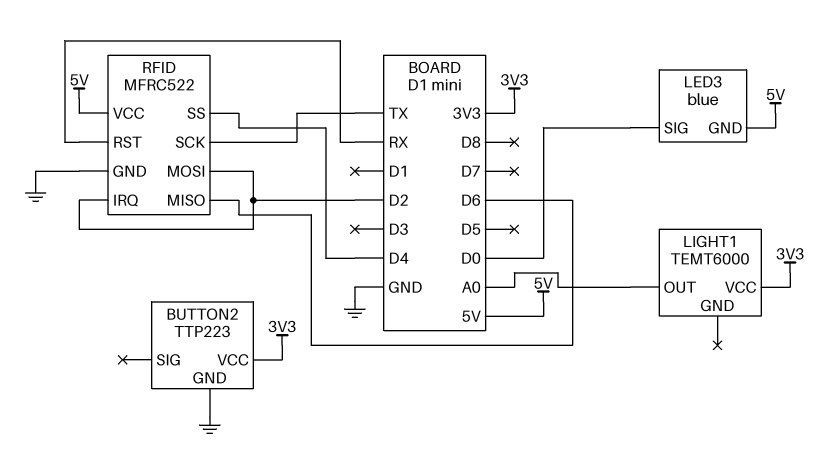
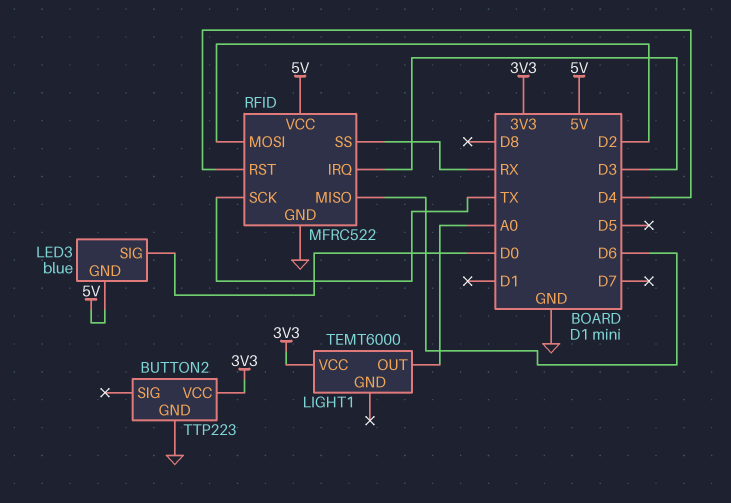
RFID pin IRQ: D2 -> D3
RFID pin RST: RX -> D4
RFID pin SS: D4 -> RX

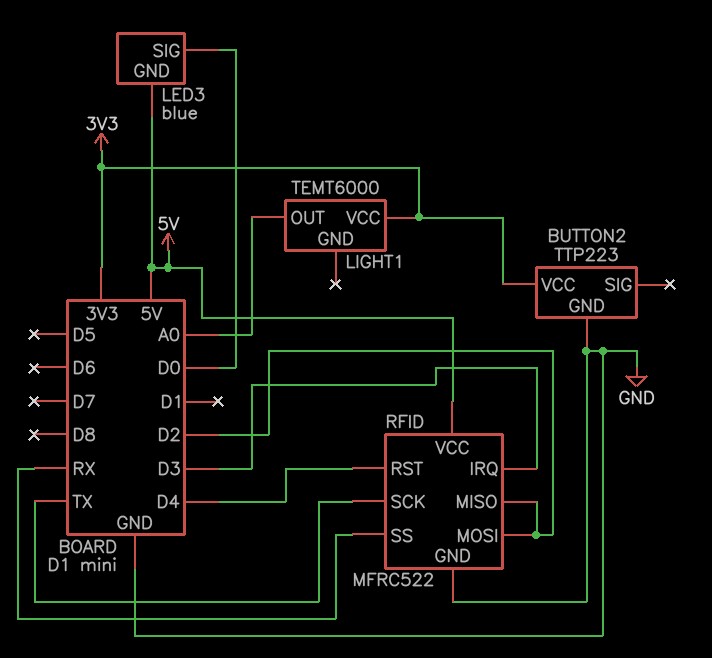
RFID pin MISO: D6 -> D2

